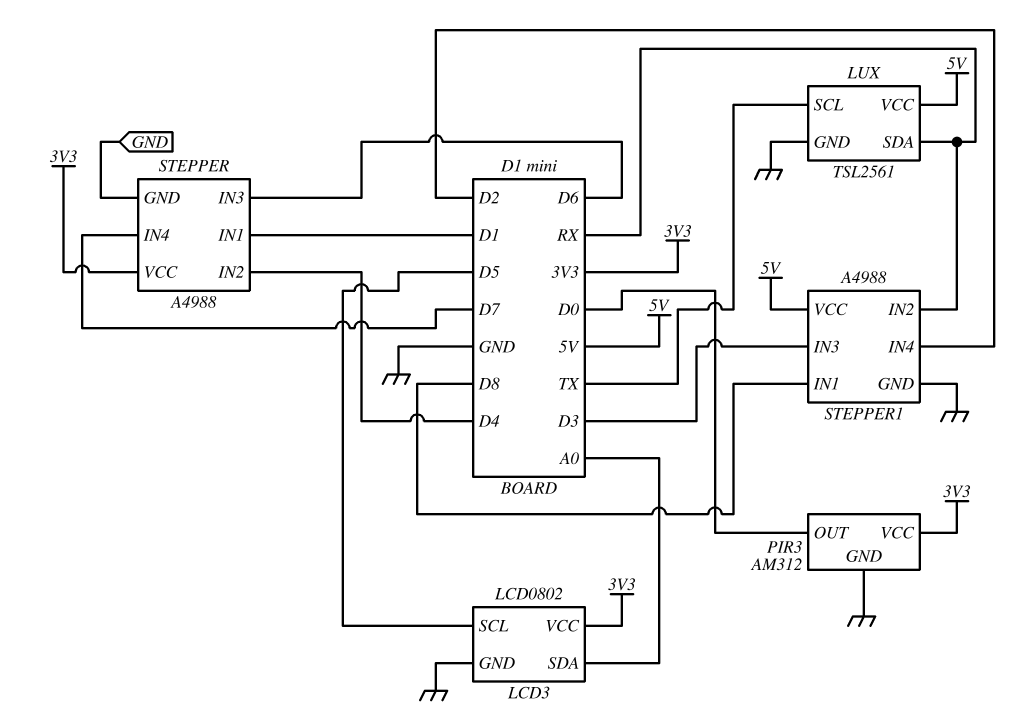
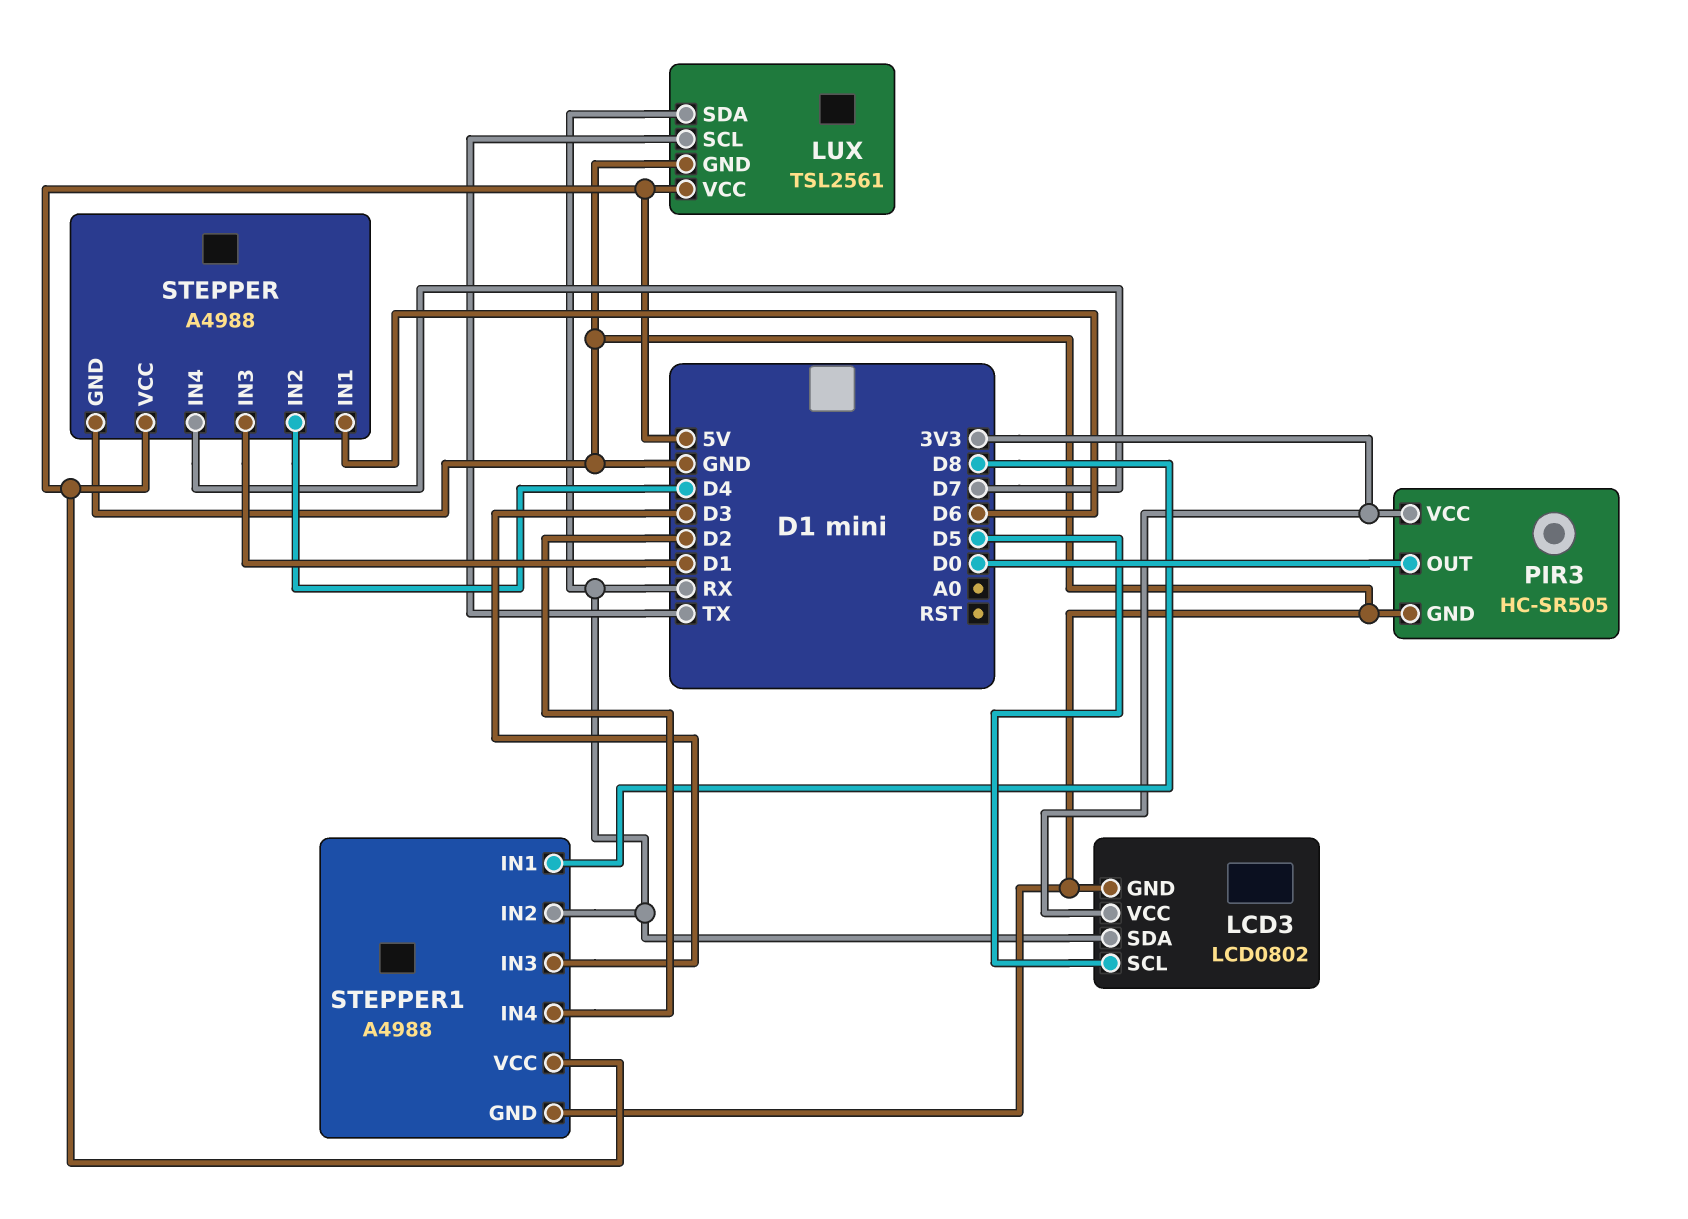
LCD3 pin SDA: A0 -> RX
PIR3: AM312 -> HC-SR505
STEPPER pin IN1: D1 -> D6
STEPPER pin IN3: D6 -> D1
STEPPER pin VCC: 3V3 -> 5V

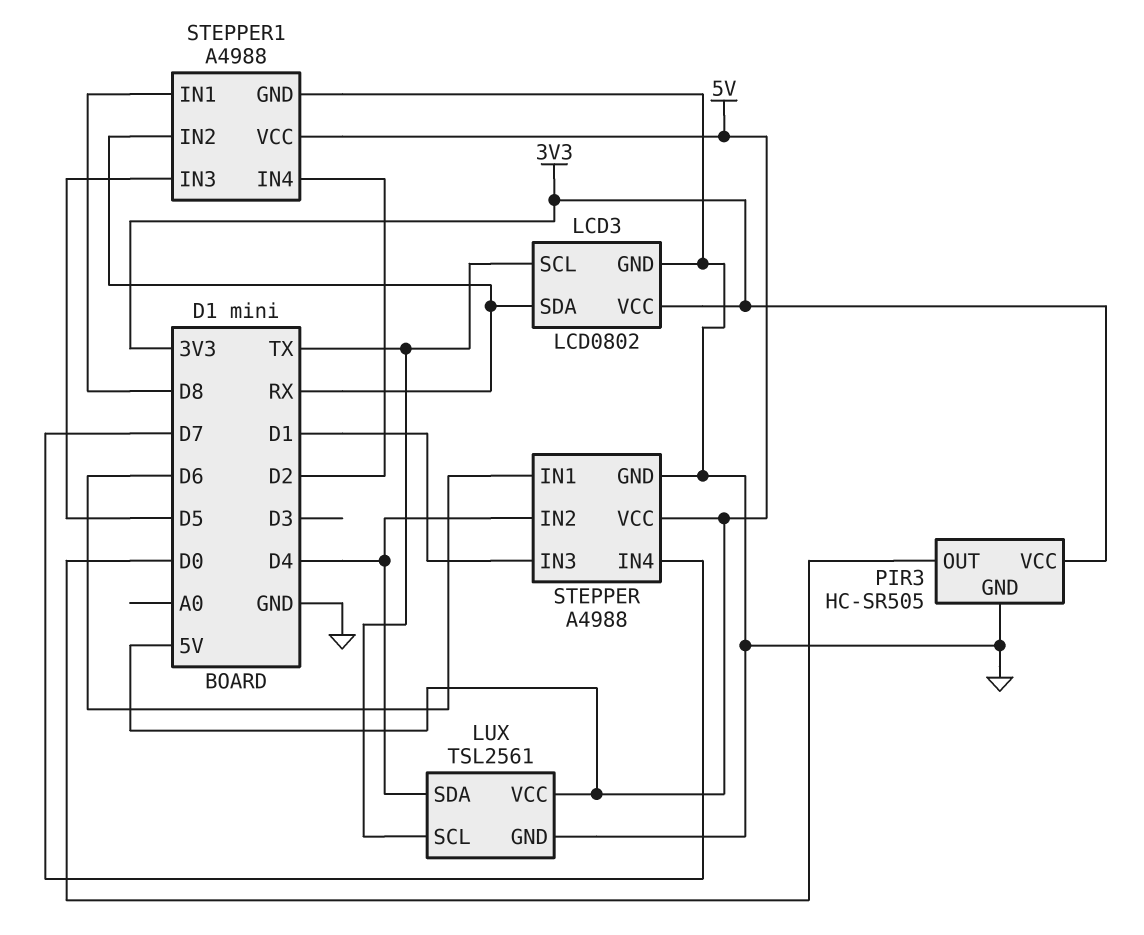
LCD3 pin SCL: D5 -> TX
LUX pin SDA: RX -> D4
STEPPER1 pin IN3: D3 -> D5

